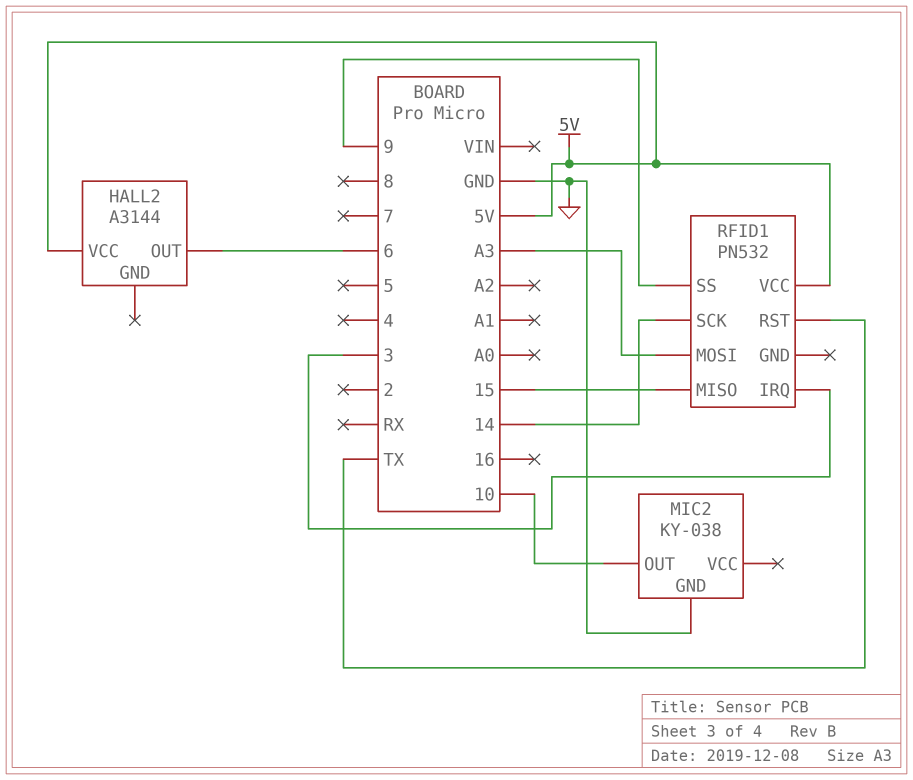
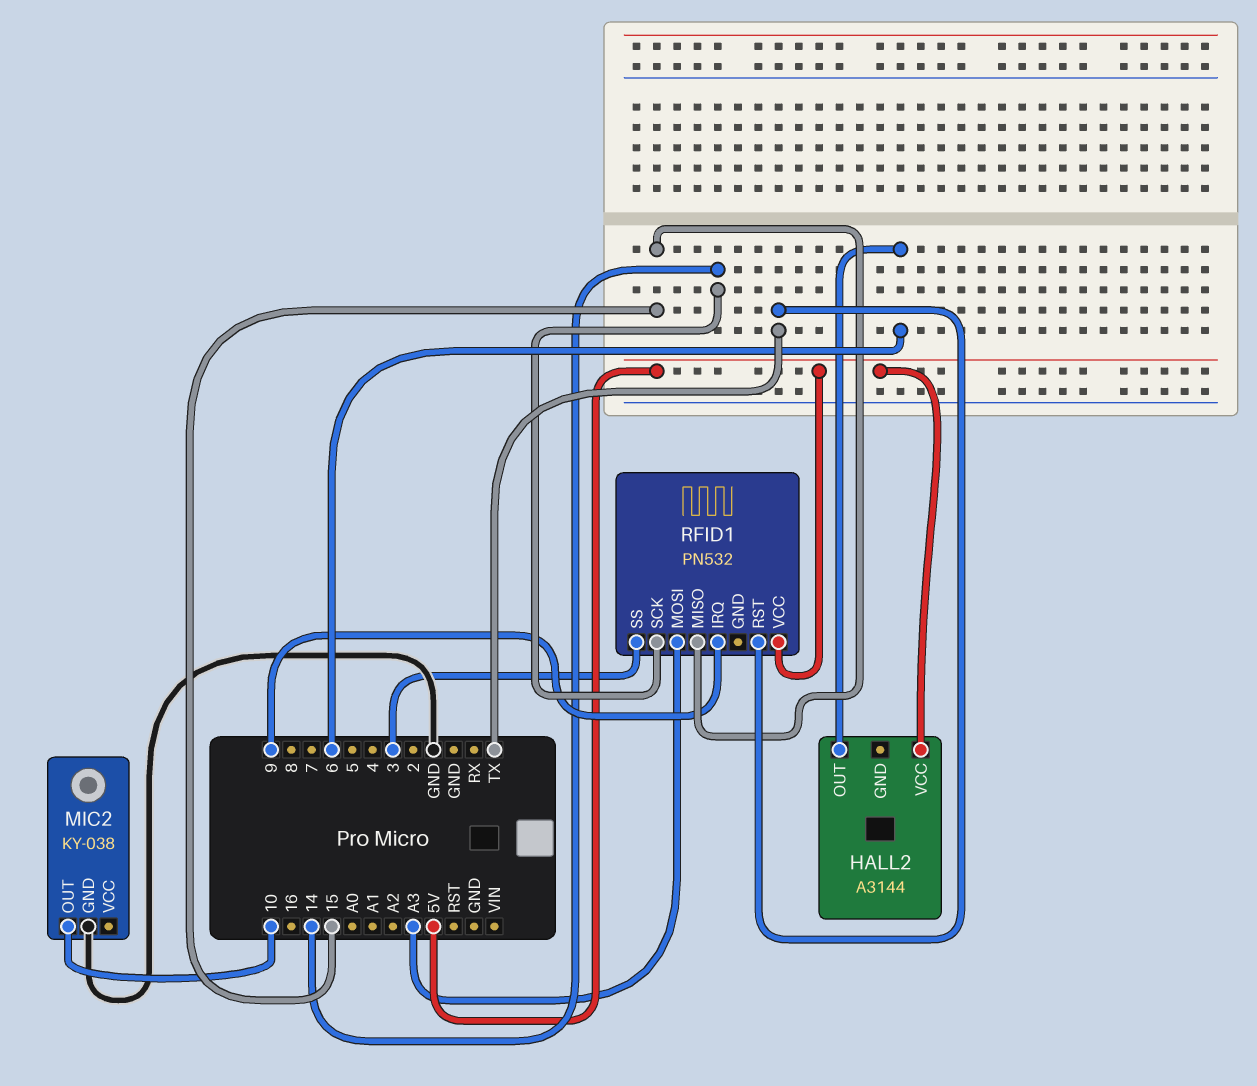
RFID1 pin IRQ: 3 -> 9
RFID1 pin SS: 9 -> 3

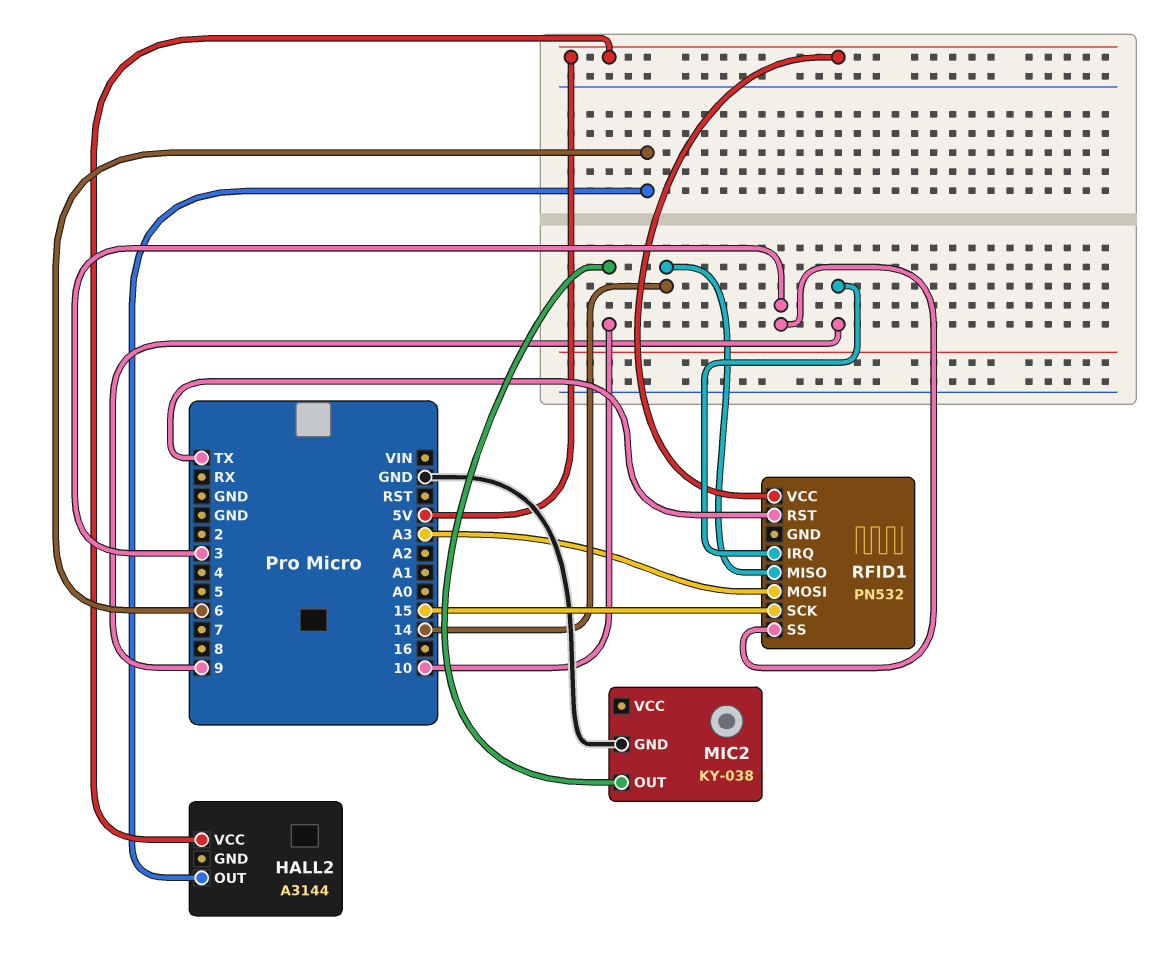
RFID1 pin MISO: 15 -> 14
RFID1 pin SCK: 14 -> 15

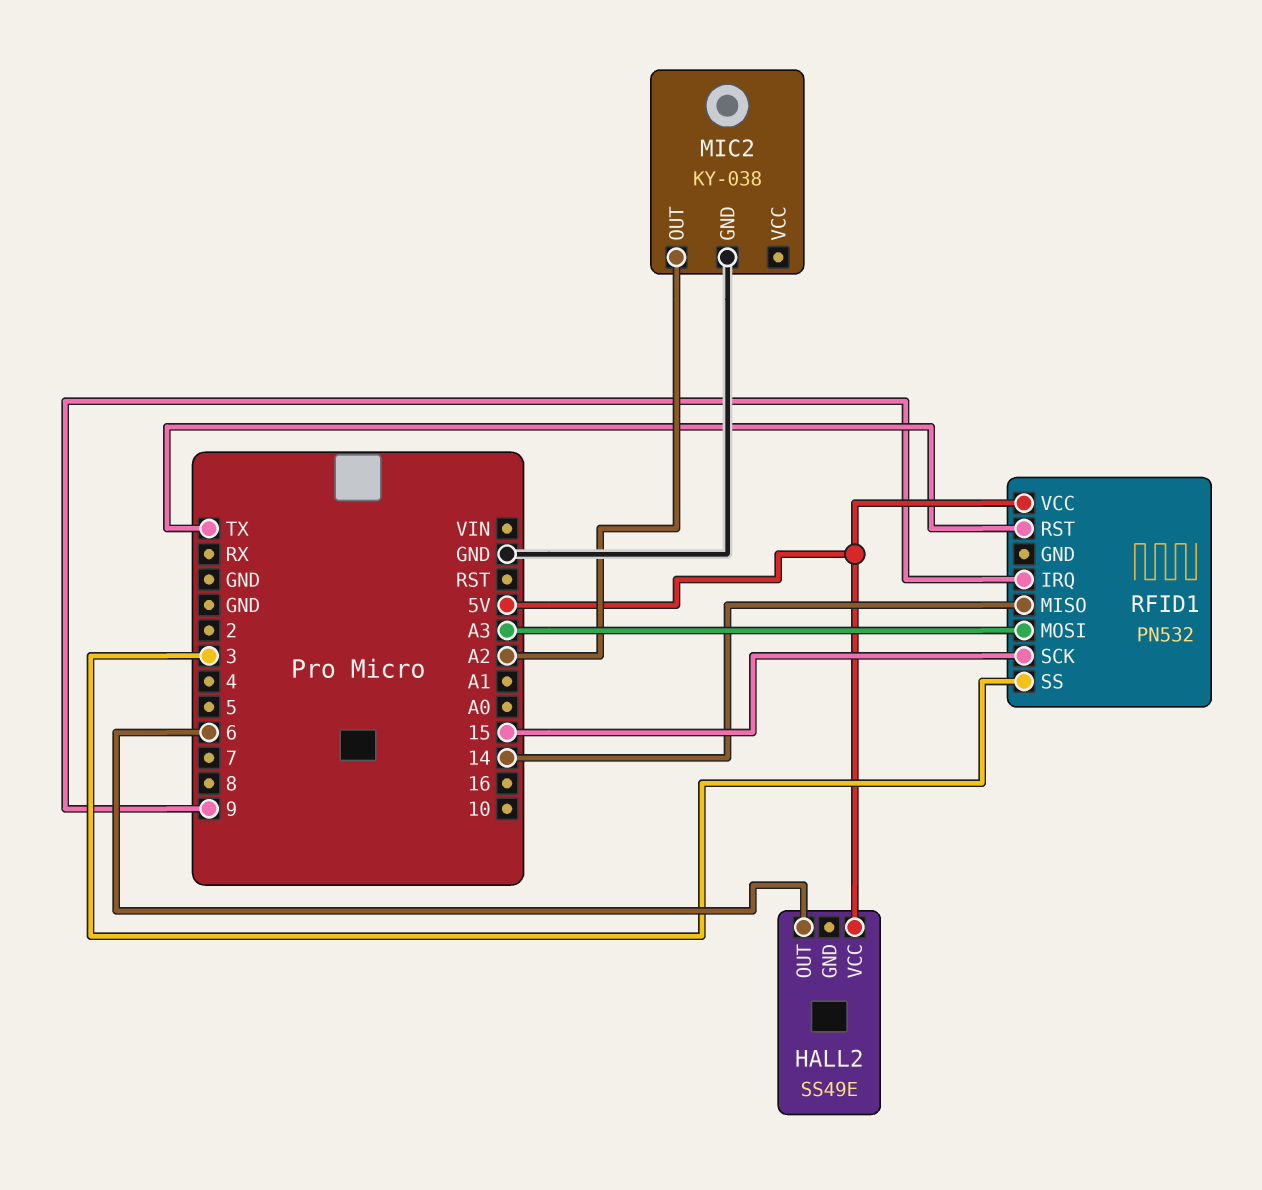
HALL2: A3144 -> SS49E
MIC2 pin OUT: 10 -> A2

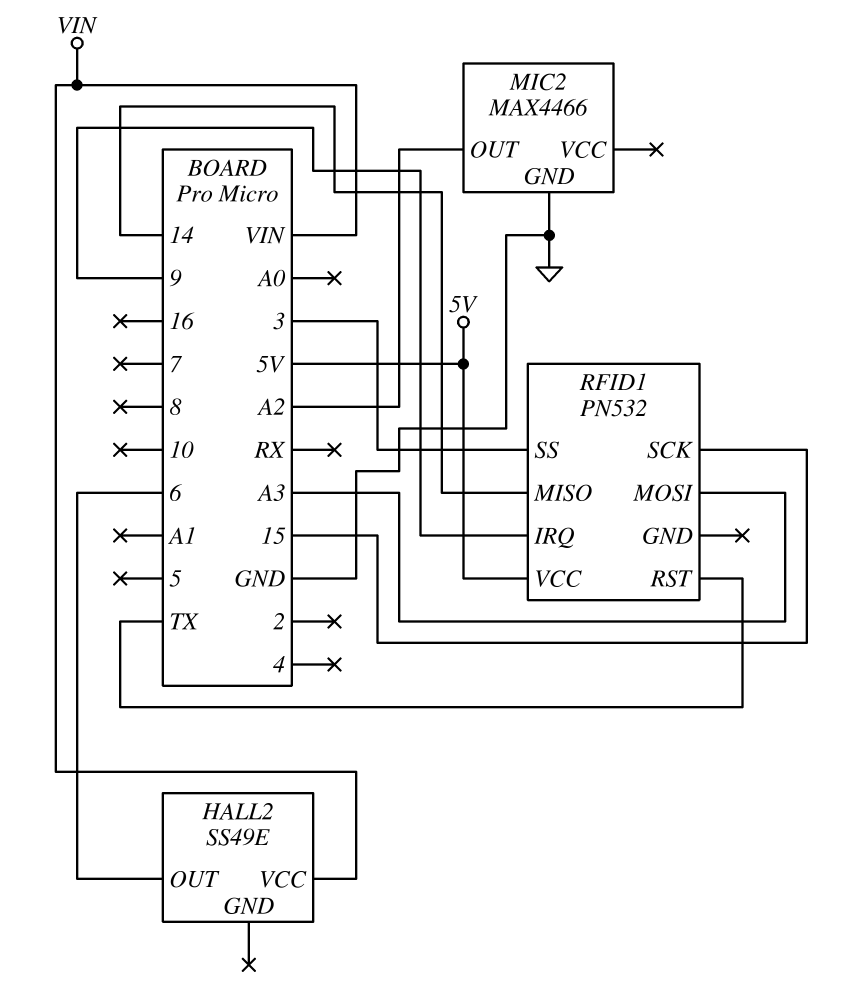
HALL2 pin VCC: 5V -> VIN
MIC2: KY-038 -> MAX4466

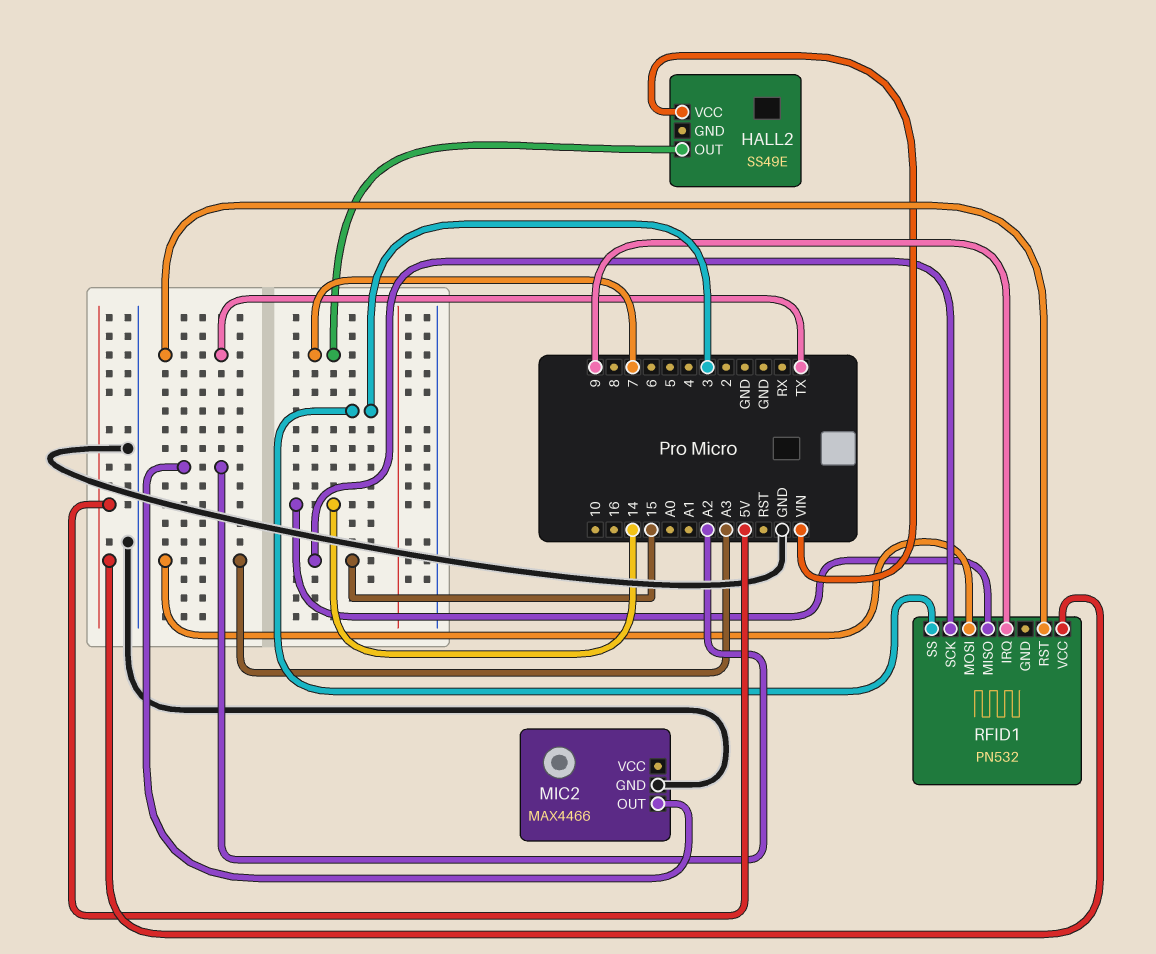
HALL2 pin OUT: 6 -> 7

